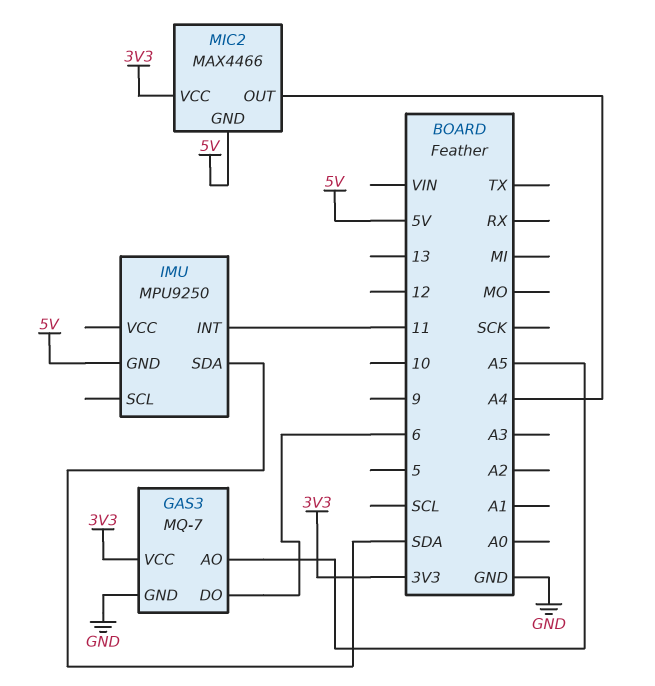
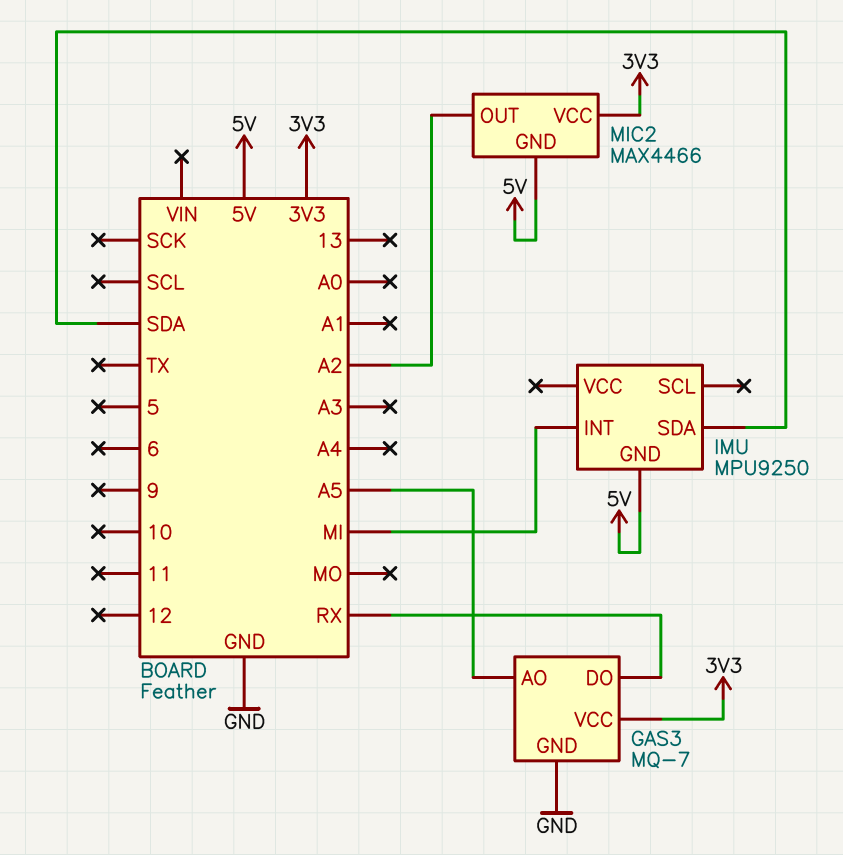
GAS3 pin DO: 6 -> RX
IMU pin INT: 11 -> MI
MIC2 pin OUT: A4 -> A2

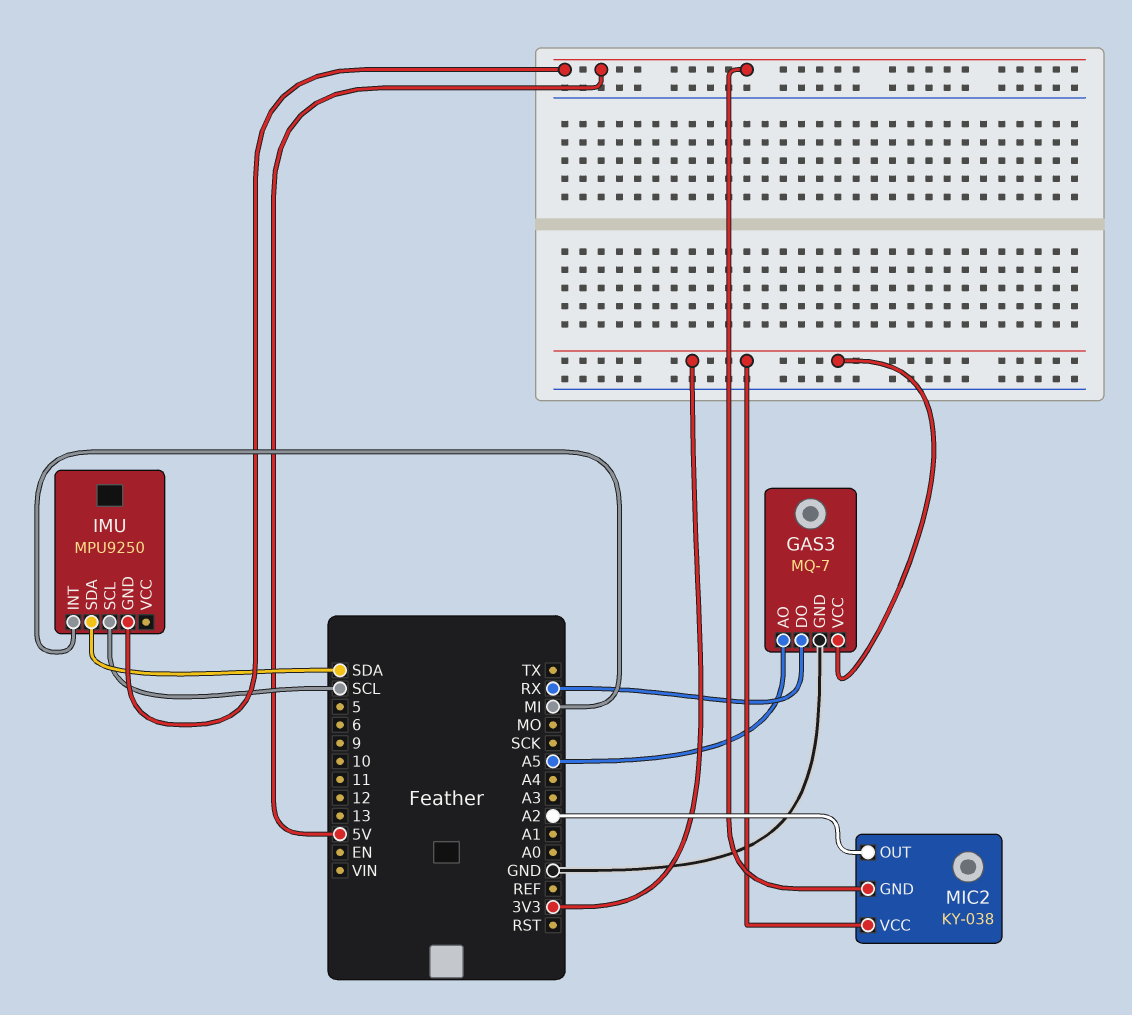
IMU pin SCL: none -> SCL
MIC2: MAX4466 -> KY-038

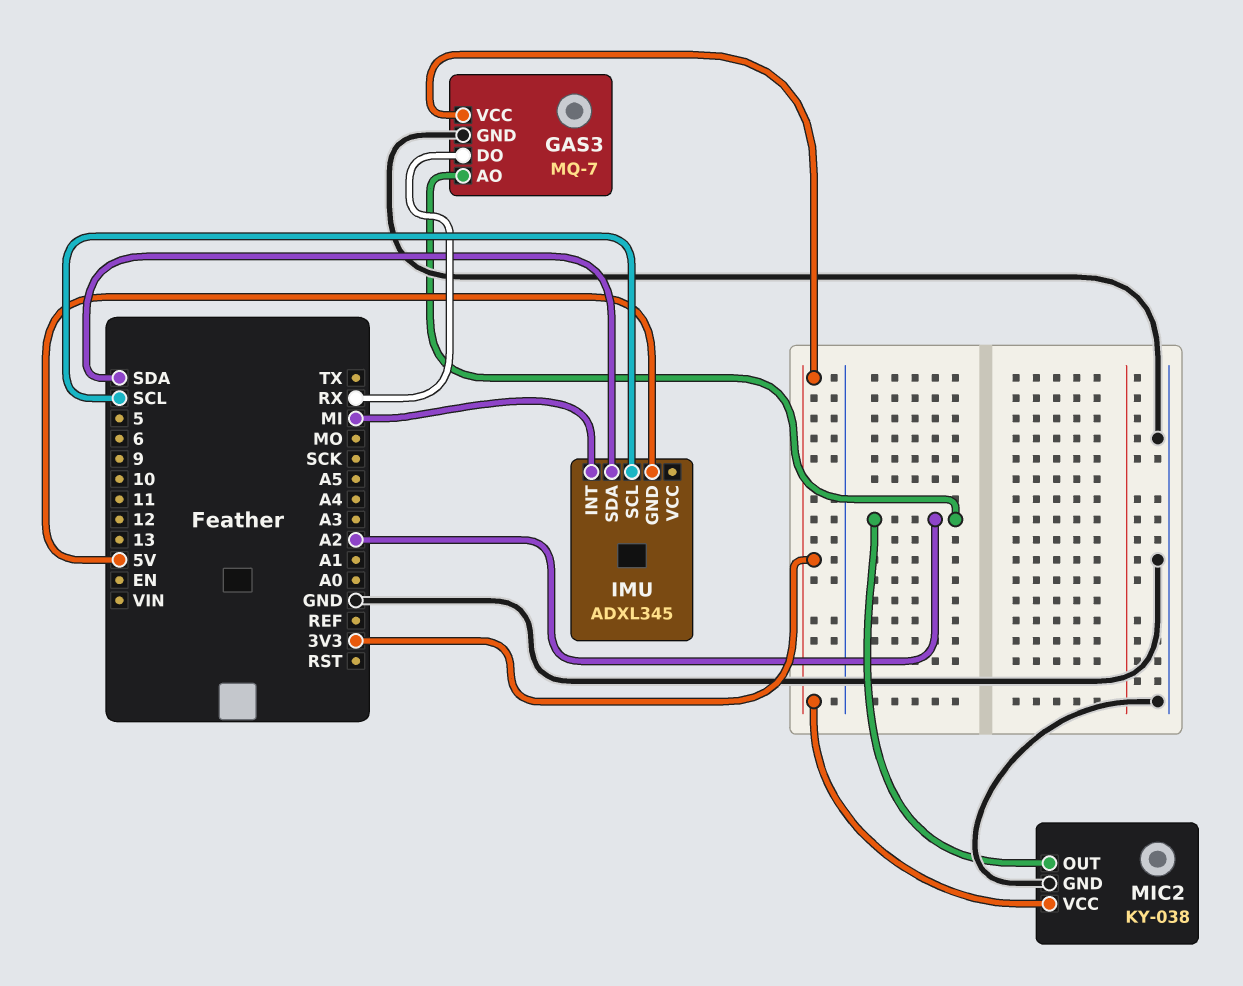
GAS3 pin AO: A5 -> A2
IMU: MPU9250 -> ADXL345
MIC2 pin GND: 5V -> GND

